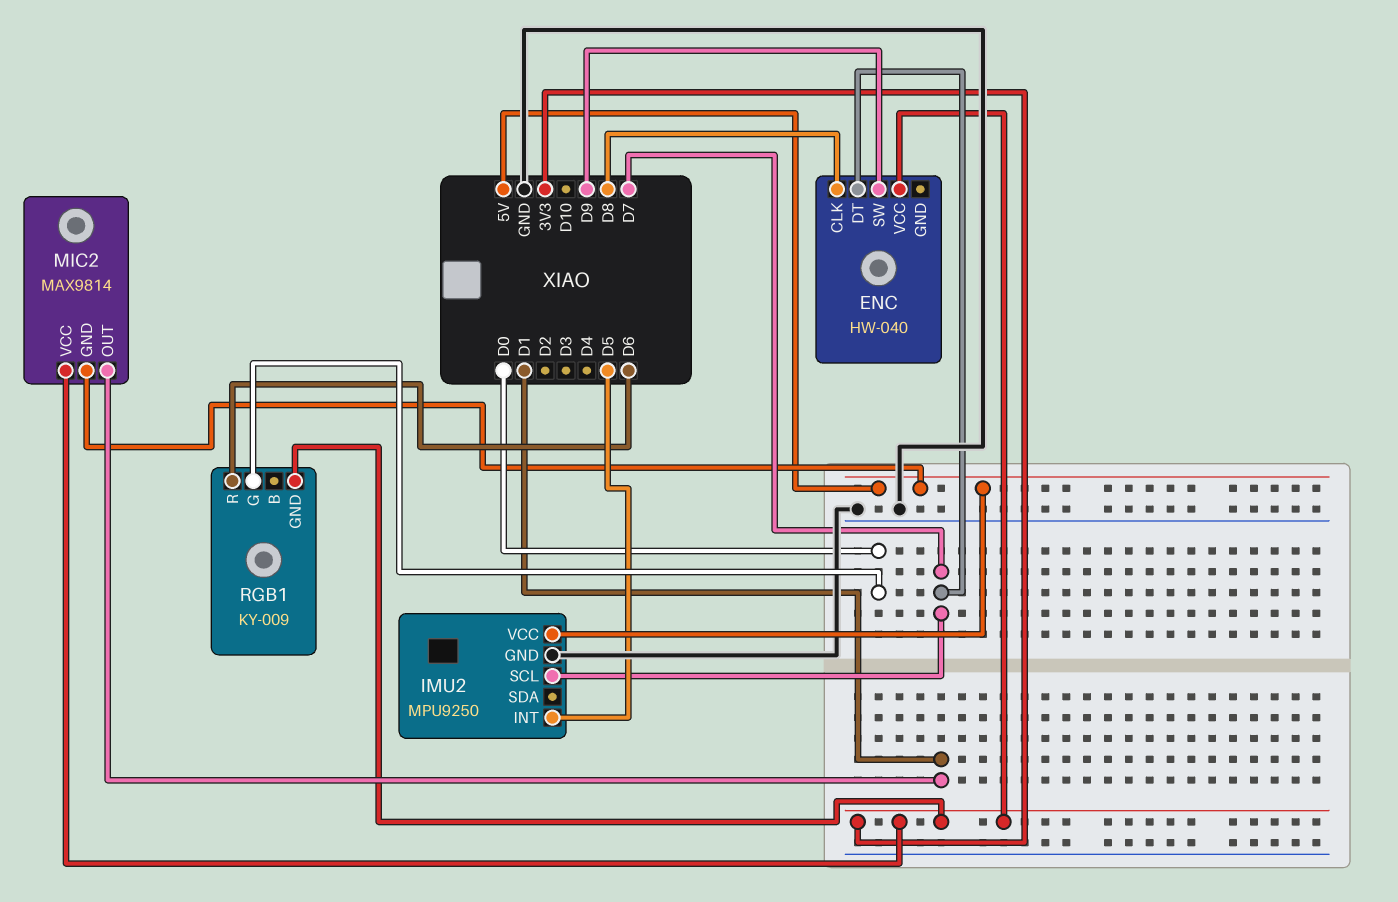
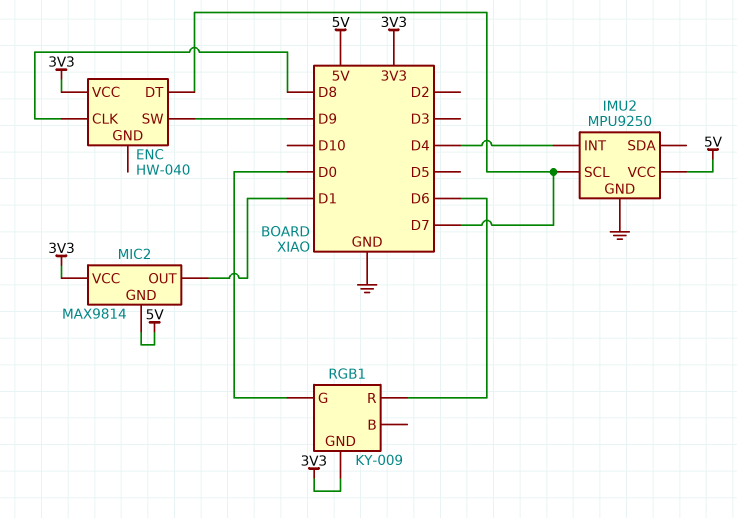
IMU2 pin INT: D5 -> D4

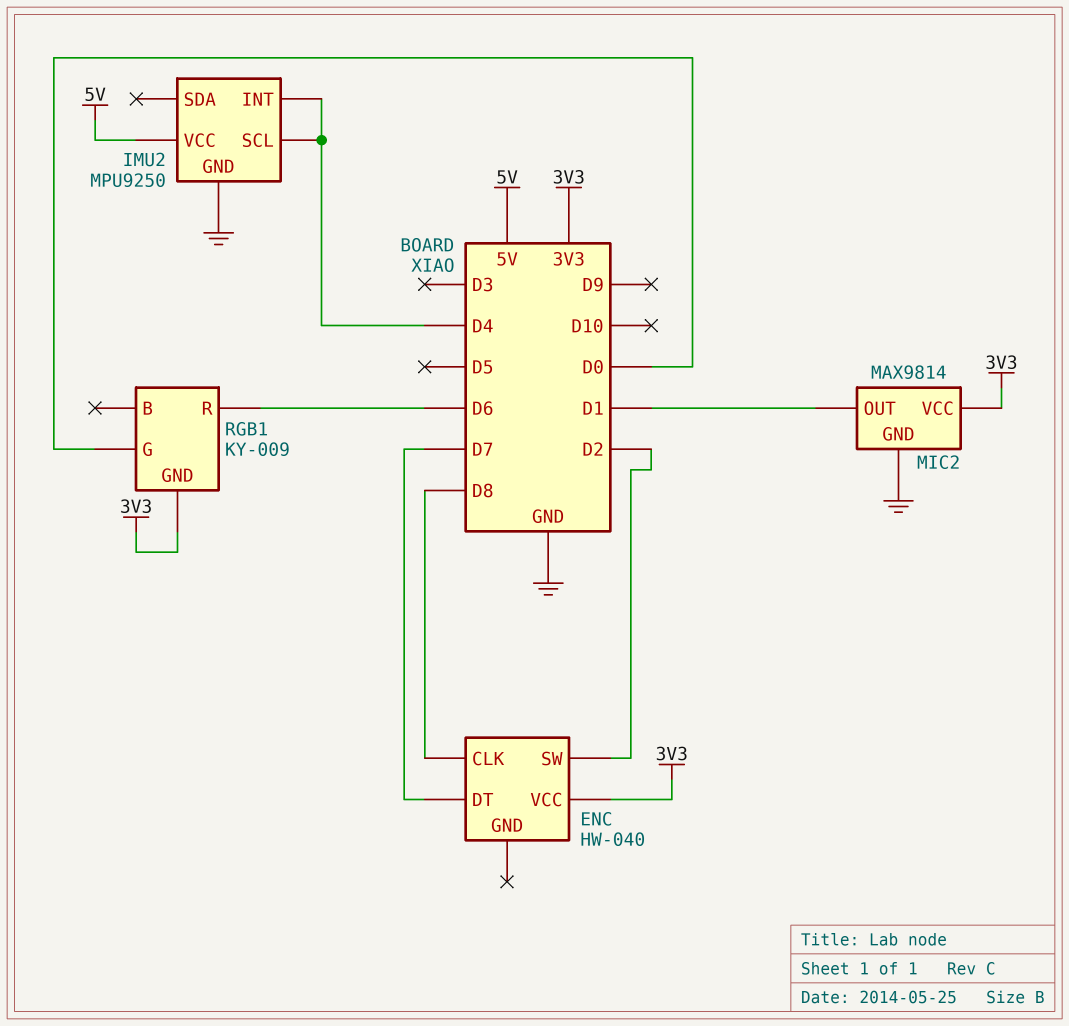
ENC pin SW: D9 -> D2
IMU2 pin SCL: D7 -> D4
MIC2 pin GND: 5V -> GND

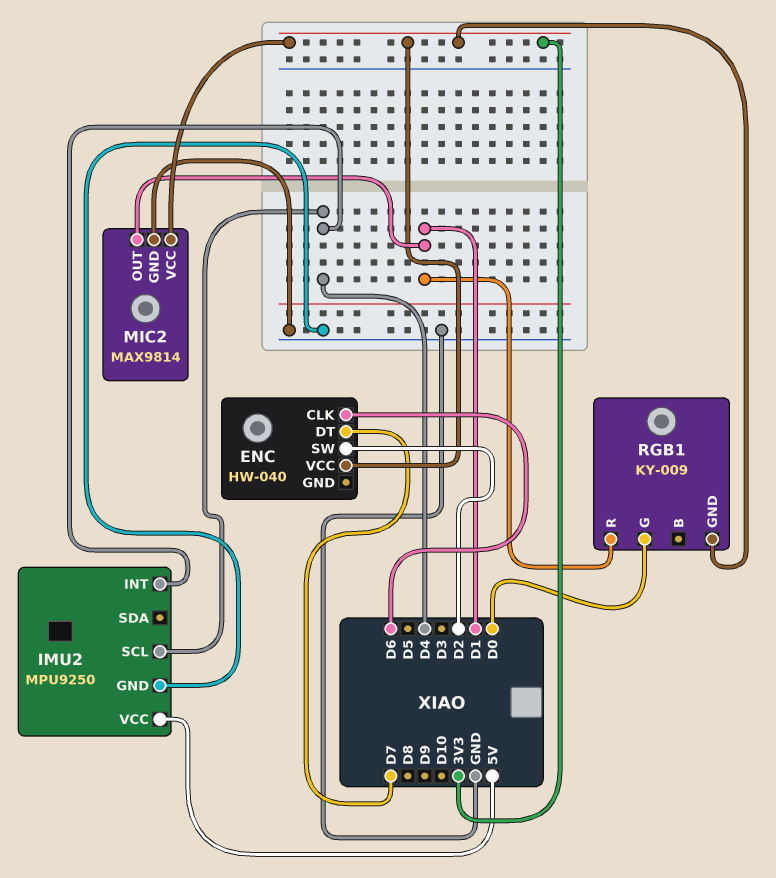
ENC pin CLK: D8 -> D6
RGB1 pin R: D6 -> D1

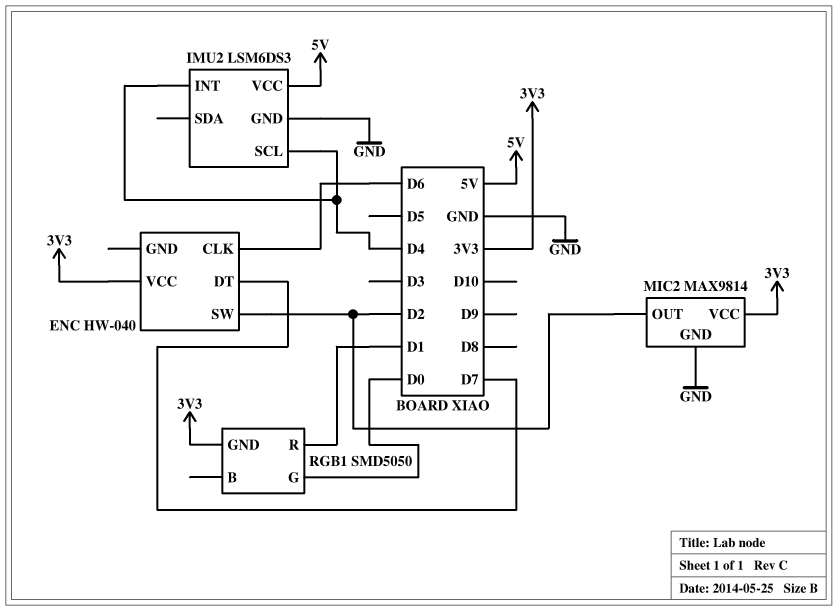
IMU2: MPU9250 -> LSM6DS3
MIC2 pin OUT: D1 -> D2
RGB1: KY-009 -> SMD5050

